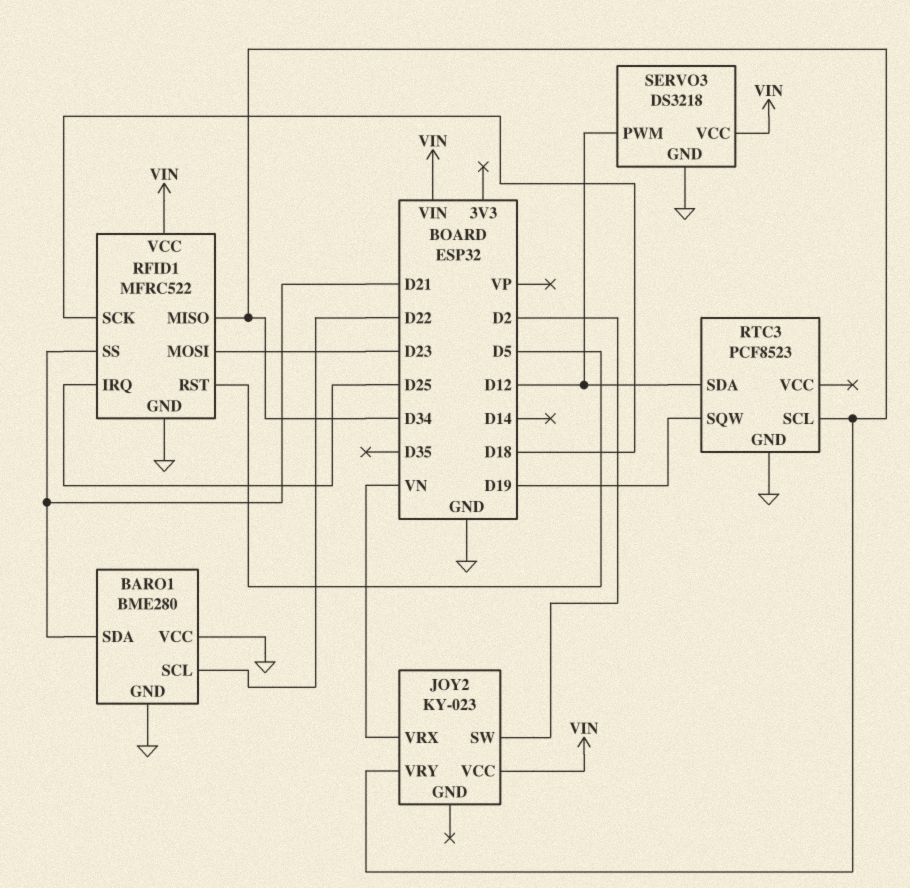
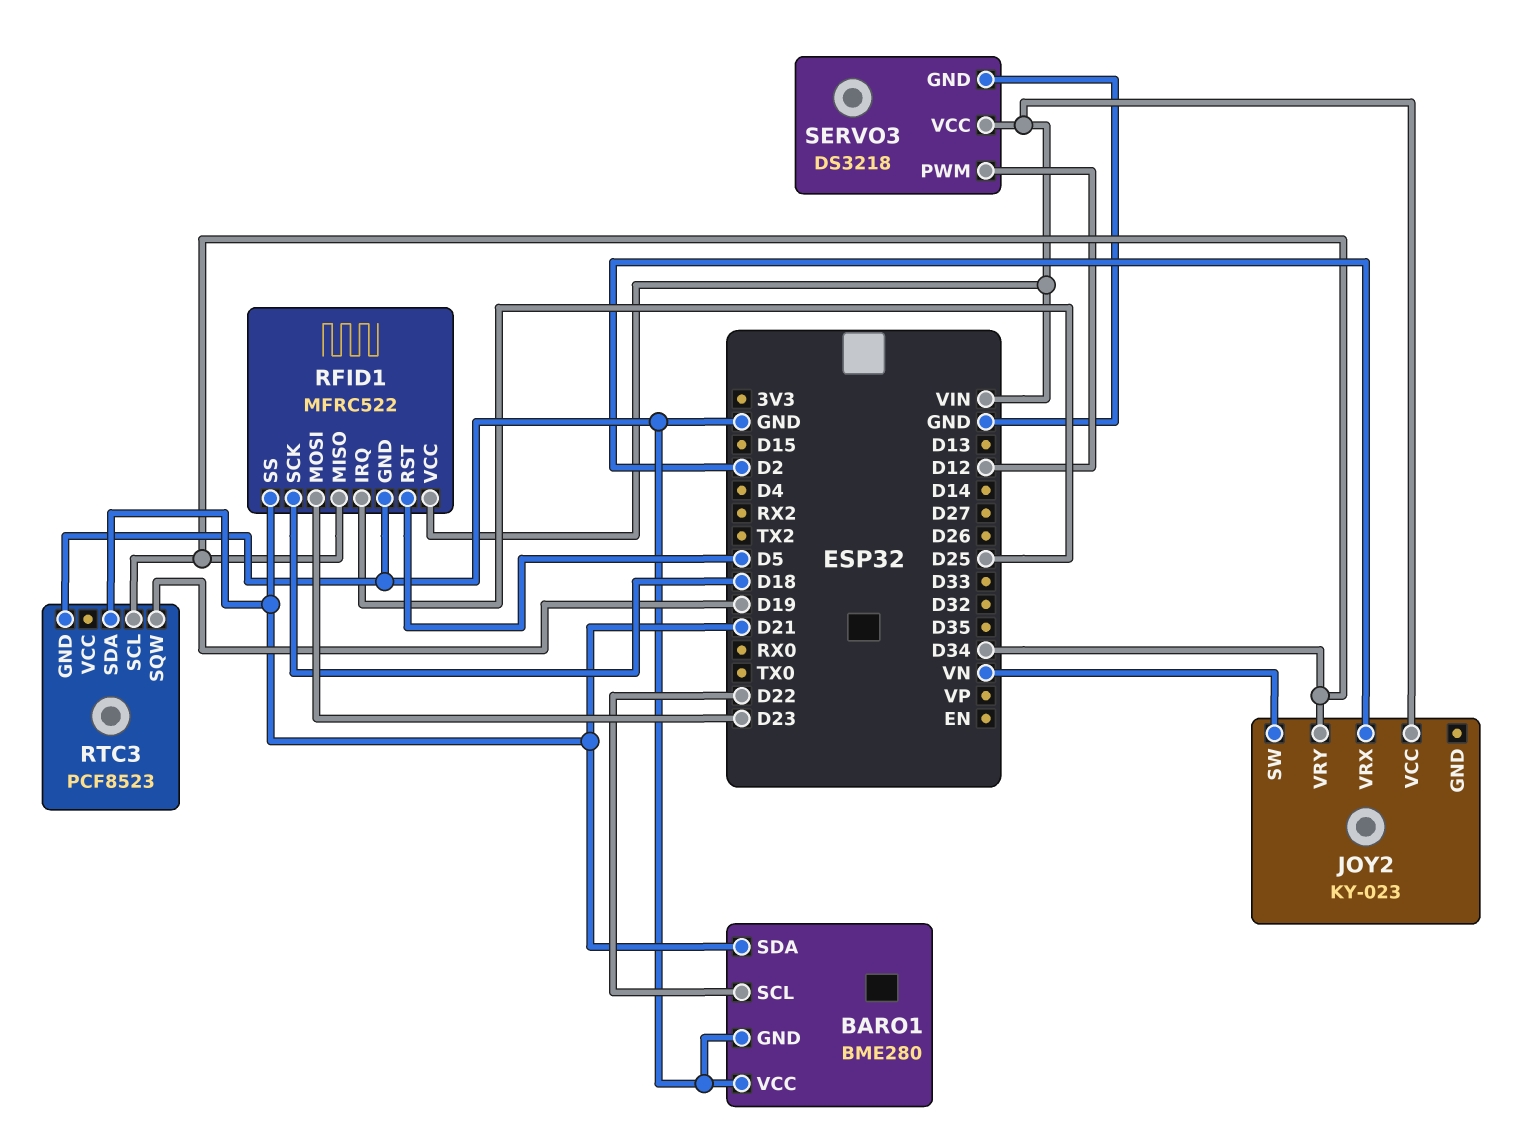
JOY2 pin SW: D2 -> VN
JOY2 pin VRX: VN -> D2
RTC3 pin SDA: D12 -> D21

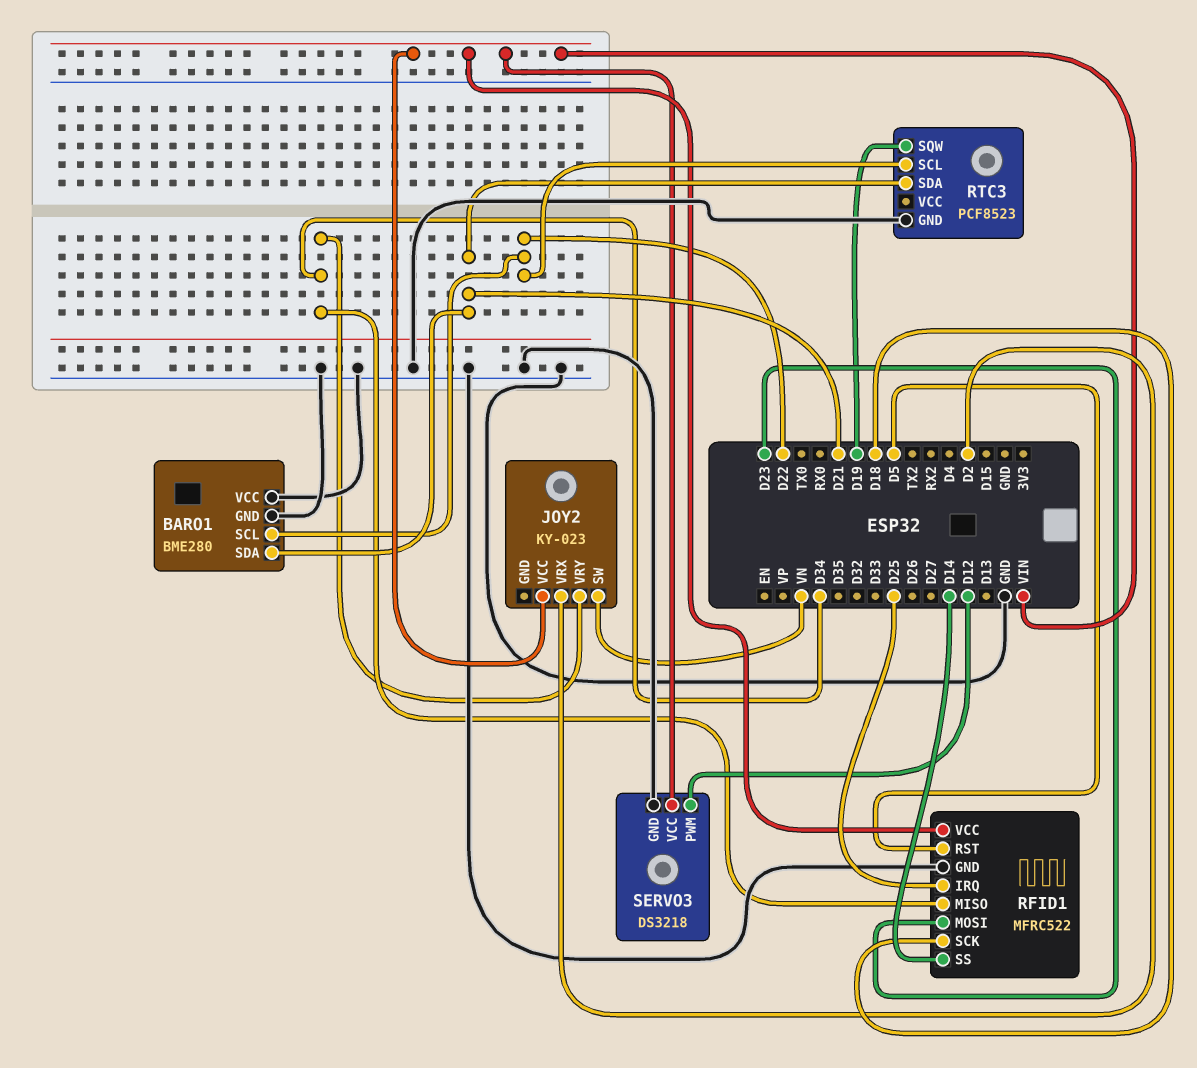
RFID1 pin SS: D21 -> D14
RTC3 pin SCL: D34 -> D22

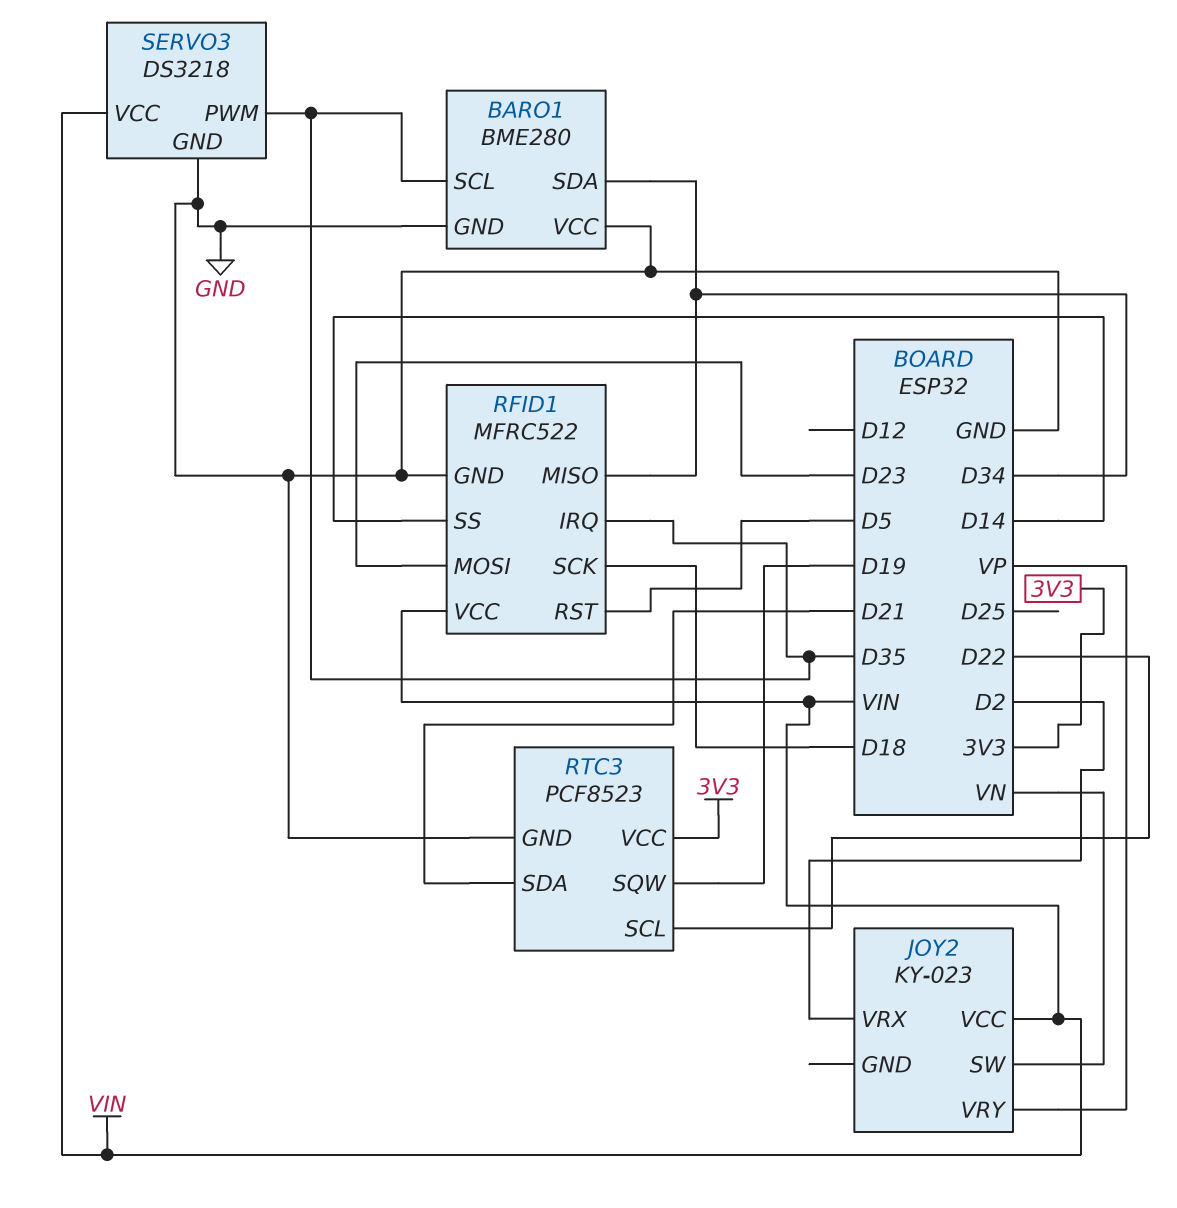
BARO1 pin SCL: D22 -> D35
BARO1 pin SDA: D21 -> D34
JOY2 pin VRY: D34 -> VP
RFID1 pin IRQ: D25 -> D35
RTC3 pin VCC: none -> 3V3
SERVO3 pin PWM: D12 -> D35

